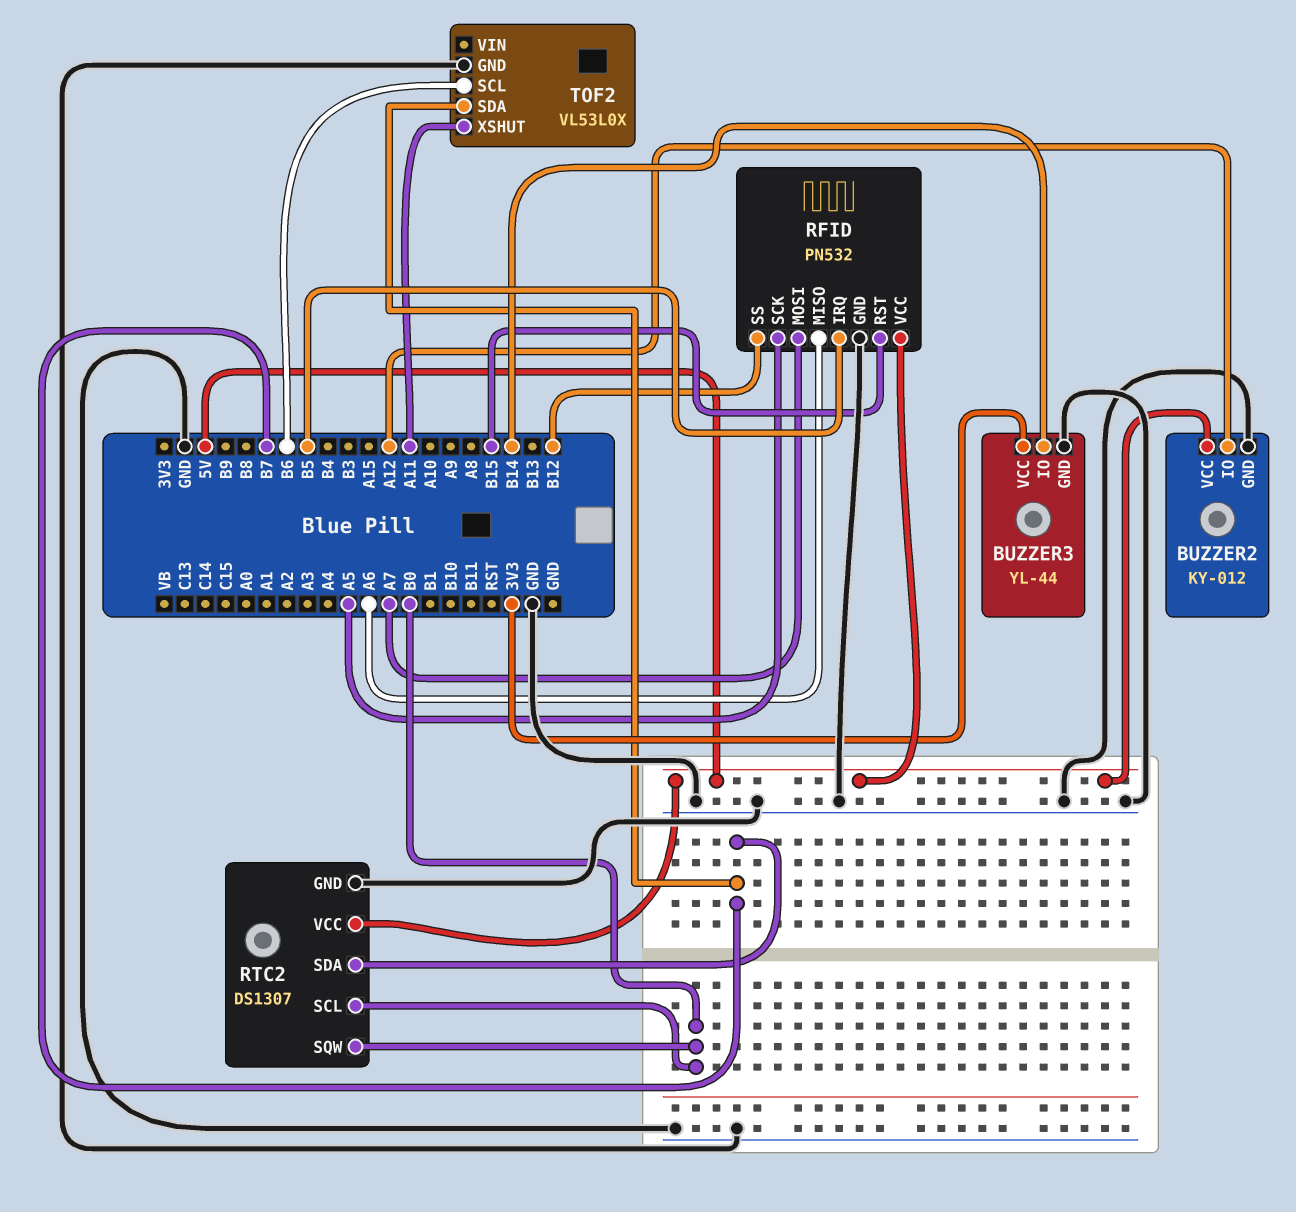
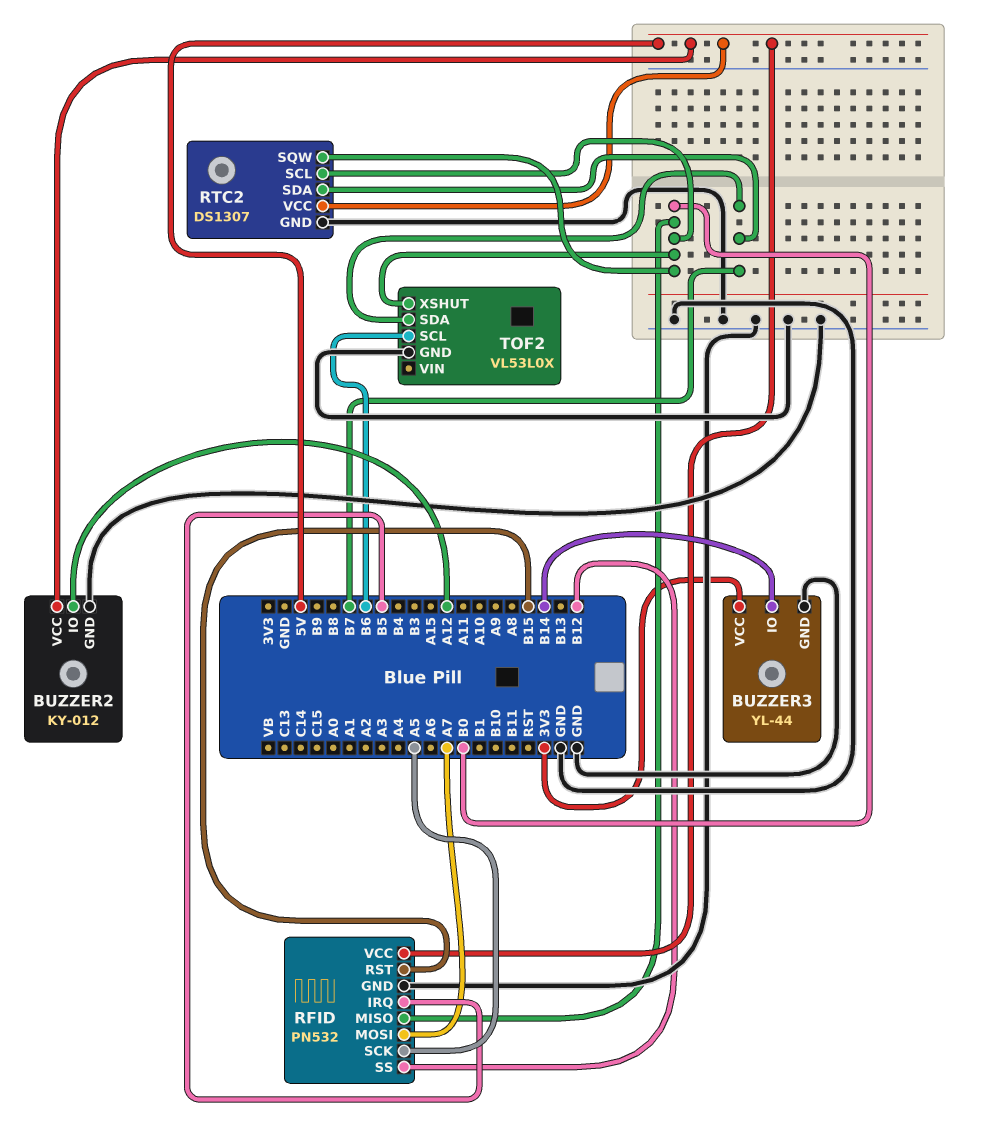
RFID pin MISO: A6 -> B0
TOF2 pin XSHUT: A11 -> B0

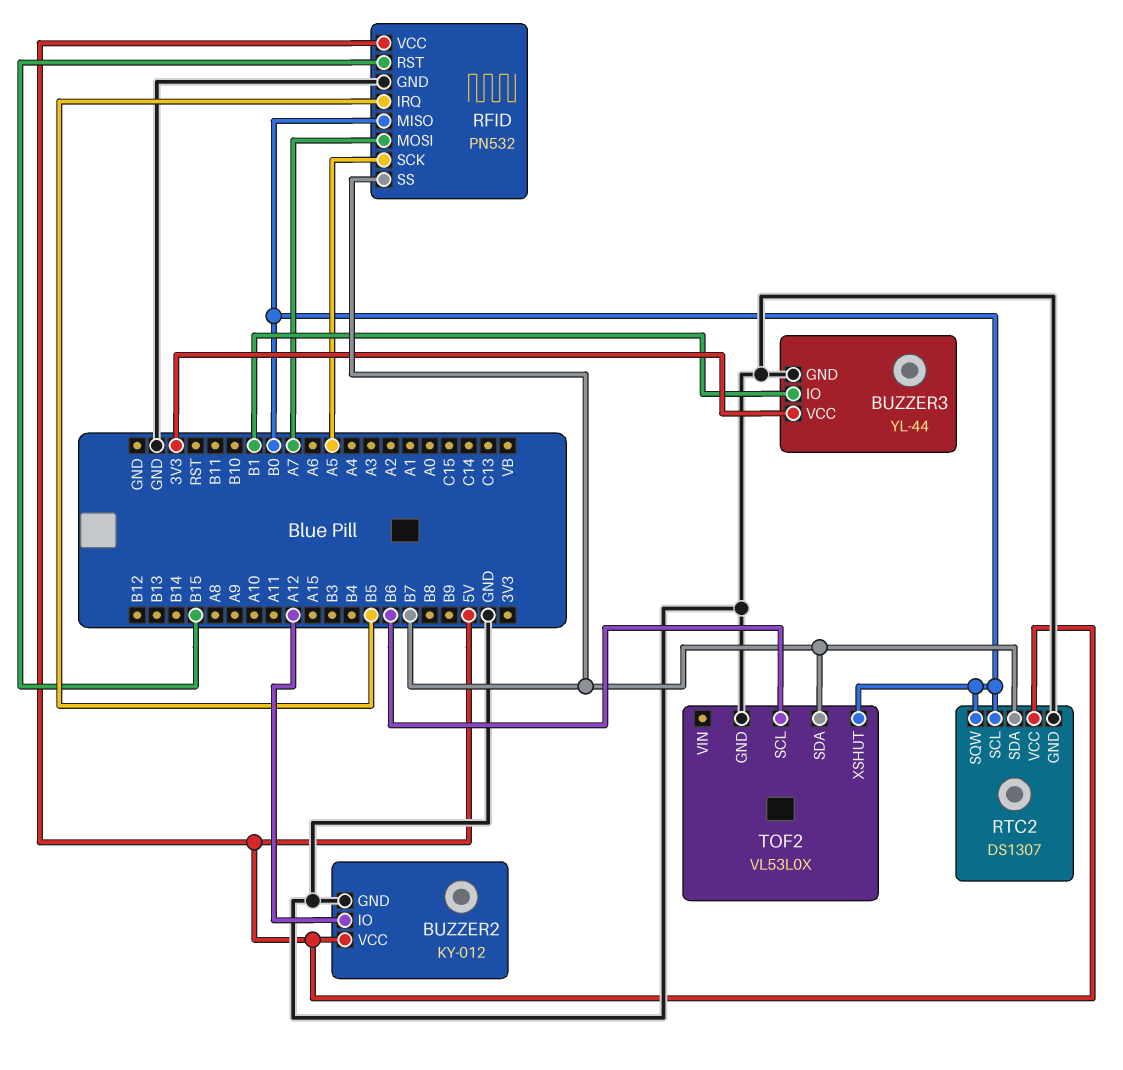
BUZZER3 pin IO: B14 -> B1
RFID pin SS: B12 -> B7

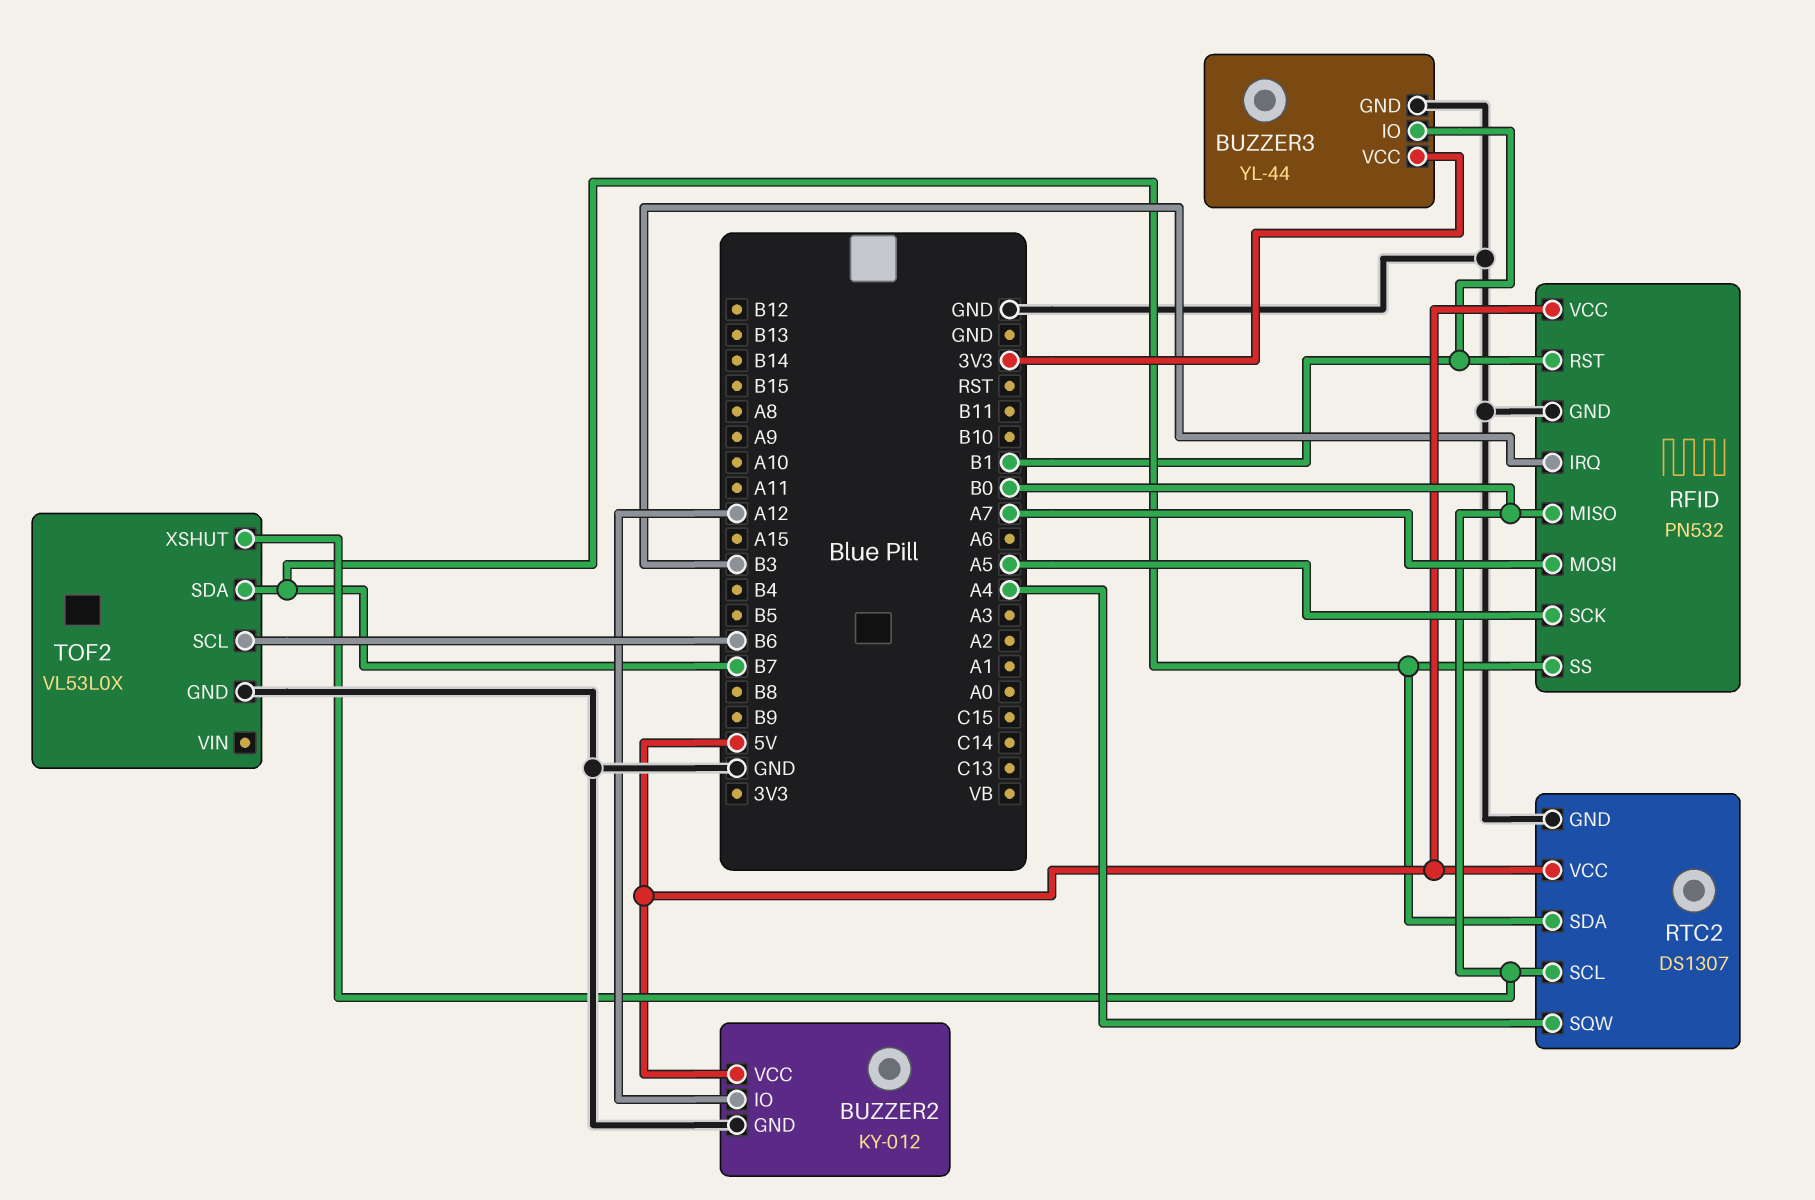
RFID pin IRQ: B5 -> B3
RFID pin RST: B15 -> B1
RTC2 pin SQW: B0 -> A4

